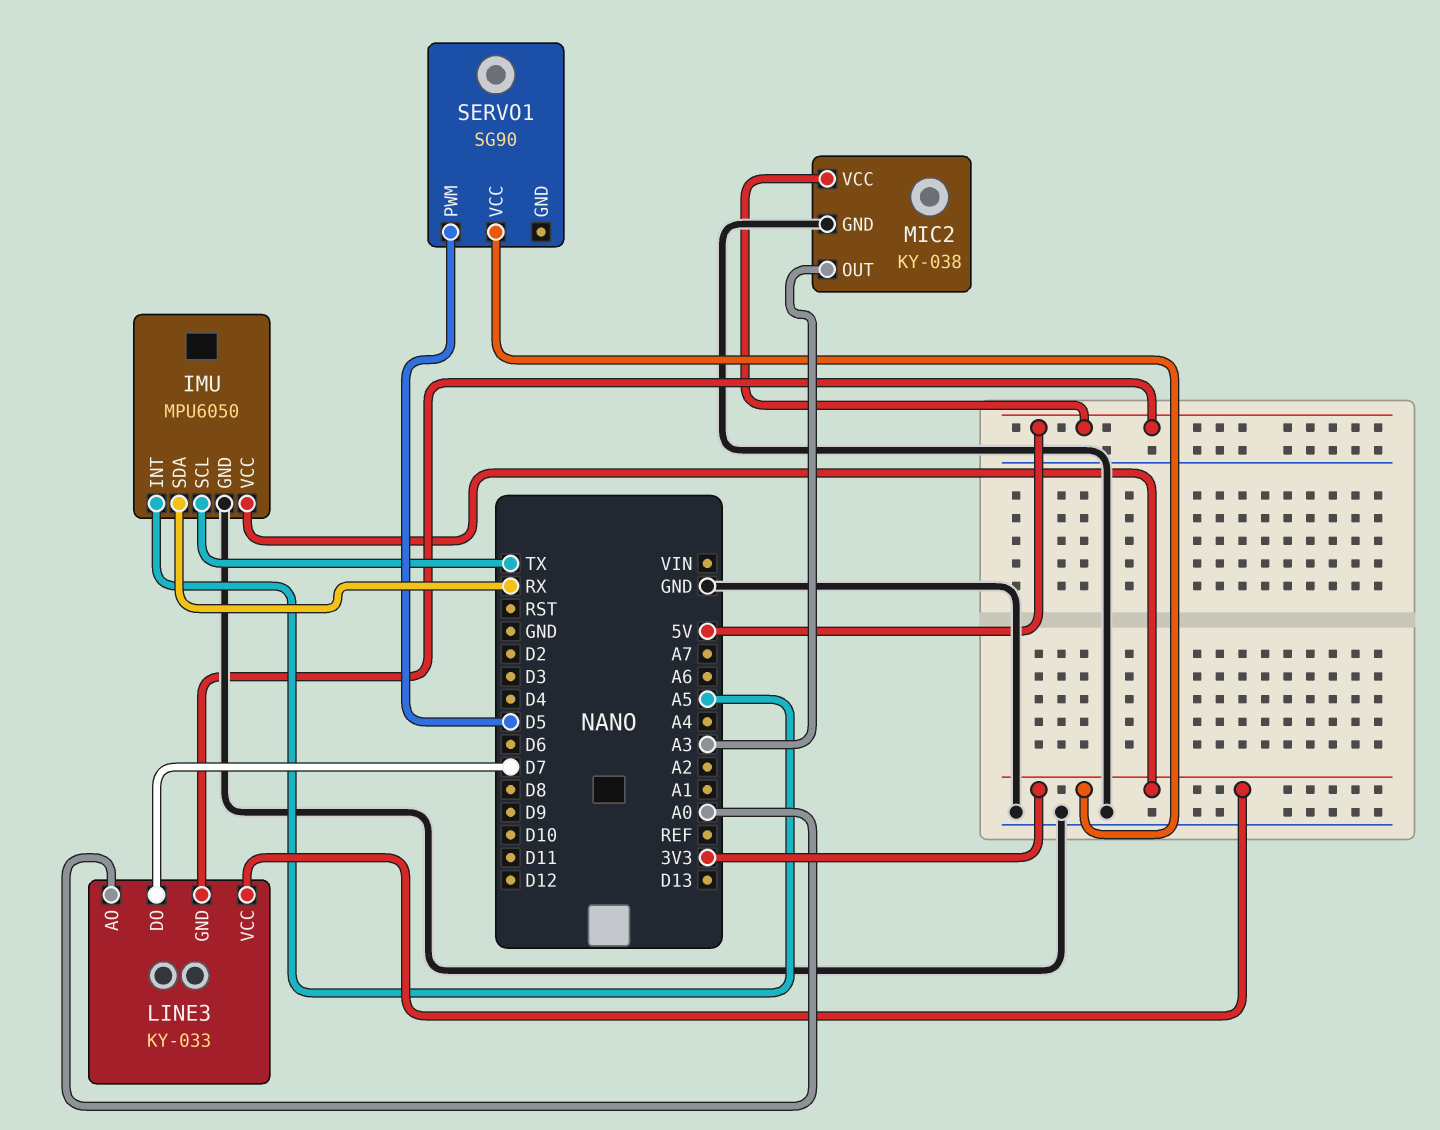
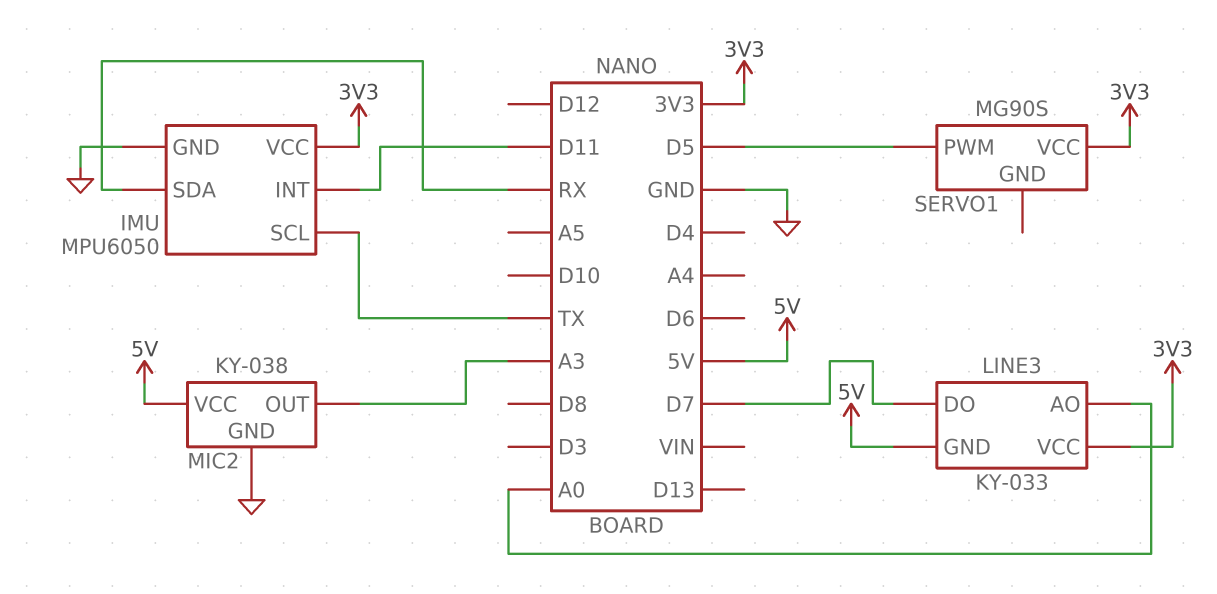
IMU pin INT: A5 -> D11
SERVO1: SG90 -> MG90S

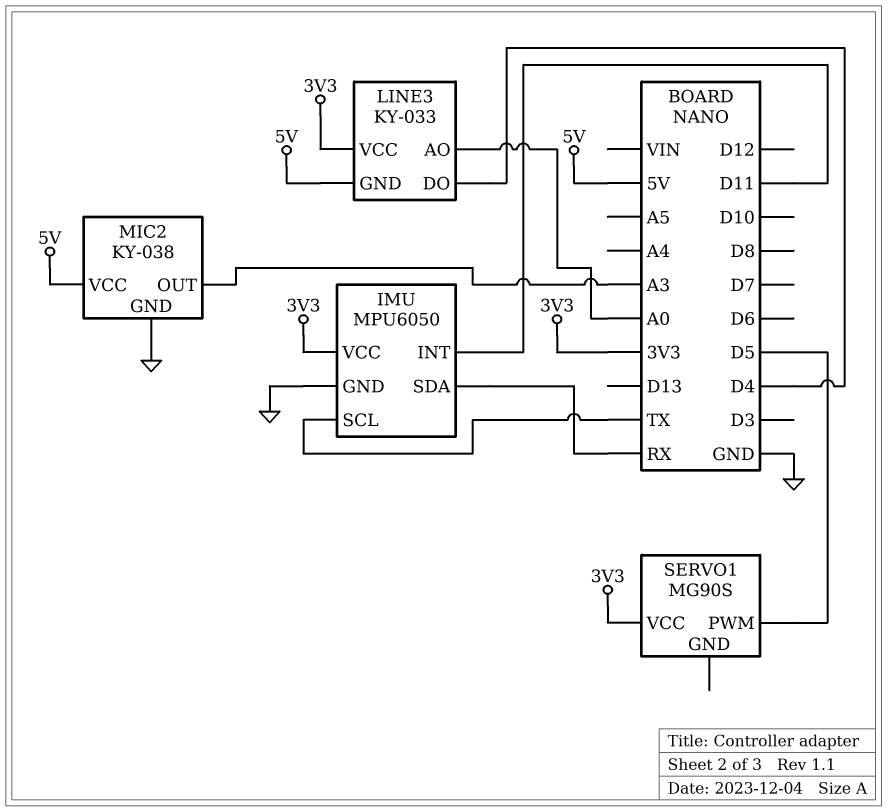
LINE3 pin DO: D7 -> D4

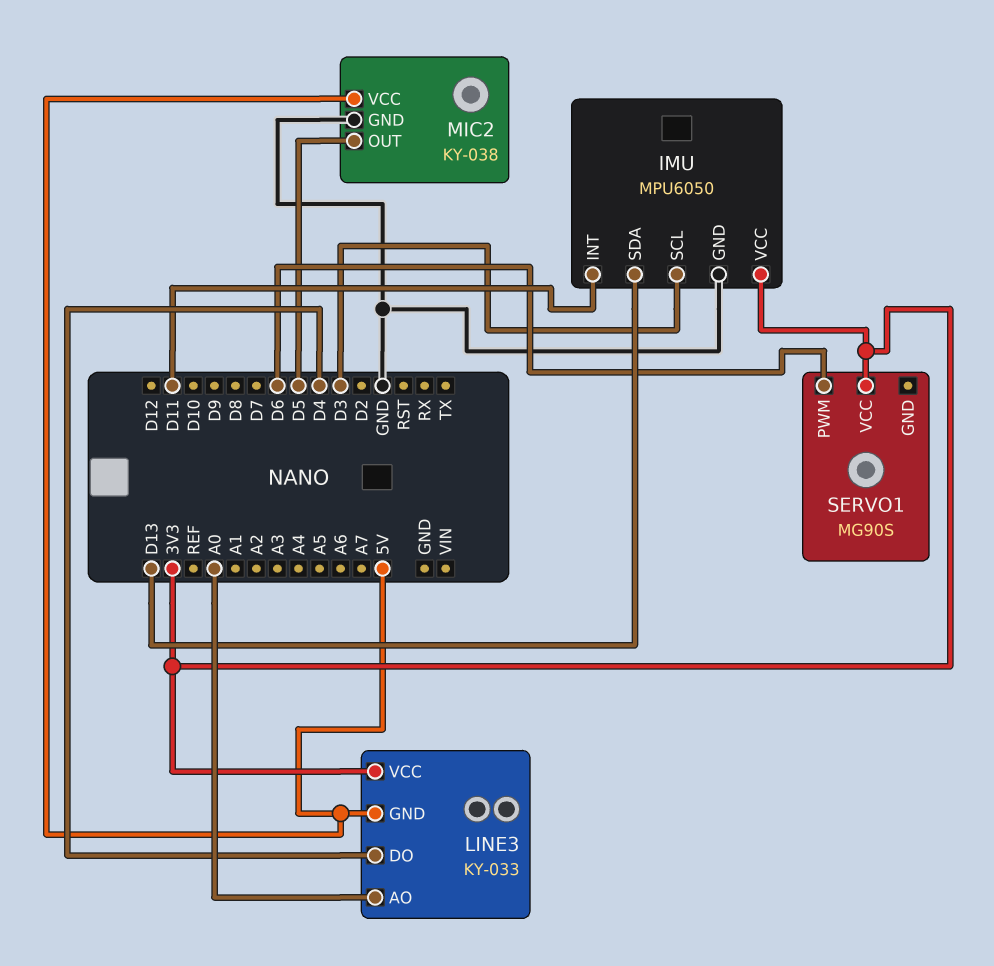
IMU pin SCL: TX -> D3
IMU pin SDA: RX -> D13
MIC2 pin OUT: A3 -> D5
SERVO1 pin PWM: D5 -> D6

